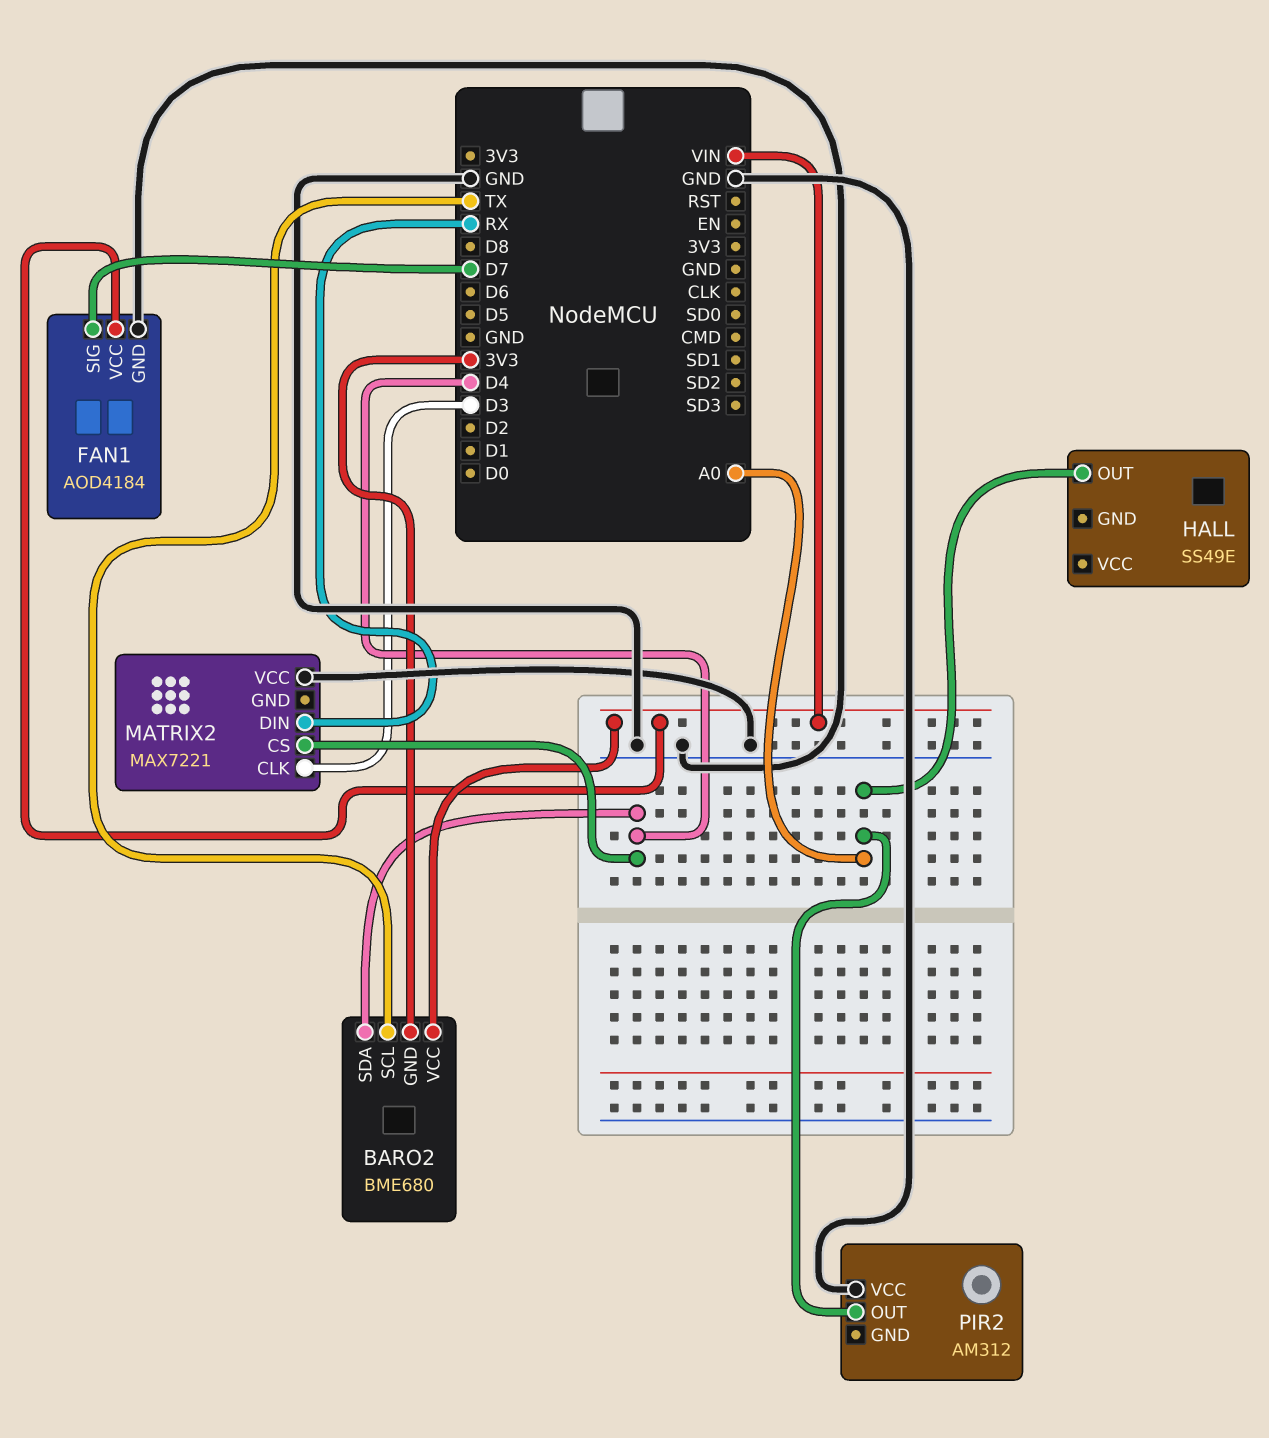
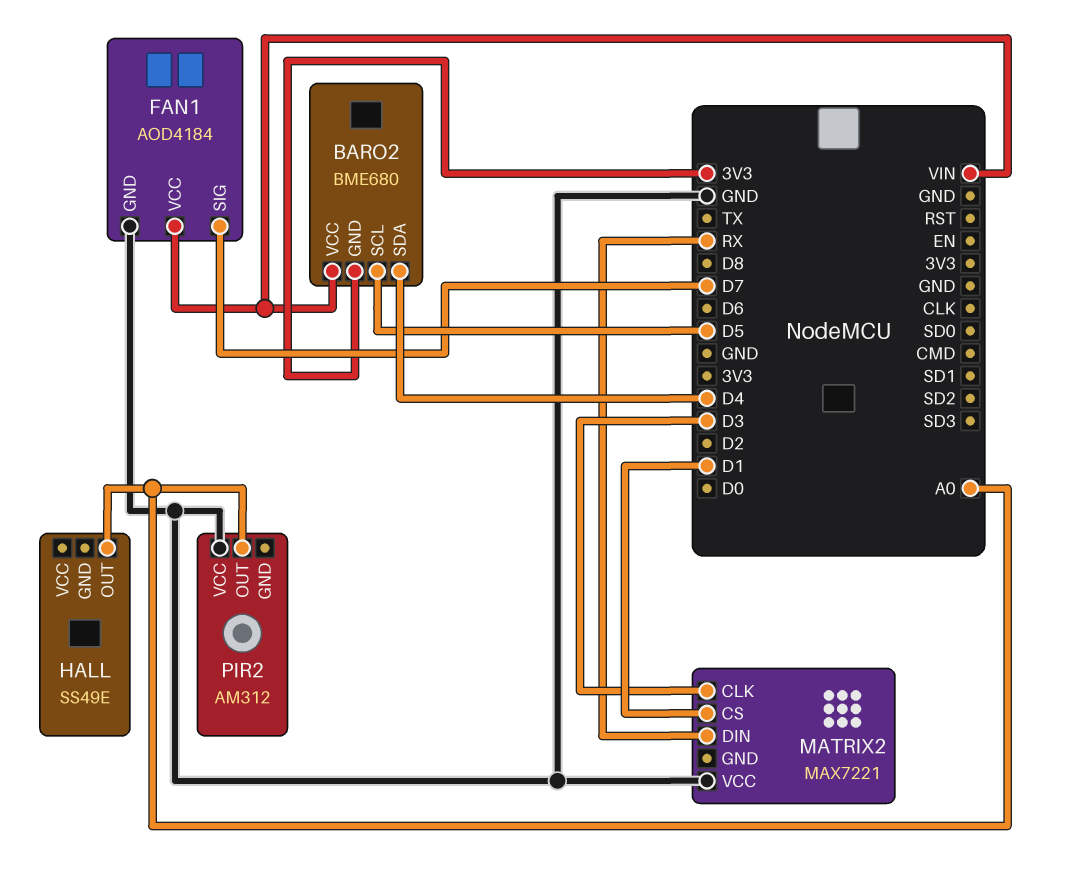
BARO2 pin SCL: TX -> D5
MATRIX2 pin CS: D4 -> D1

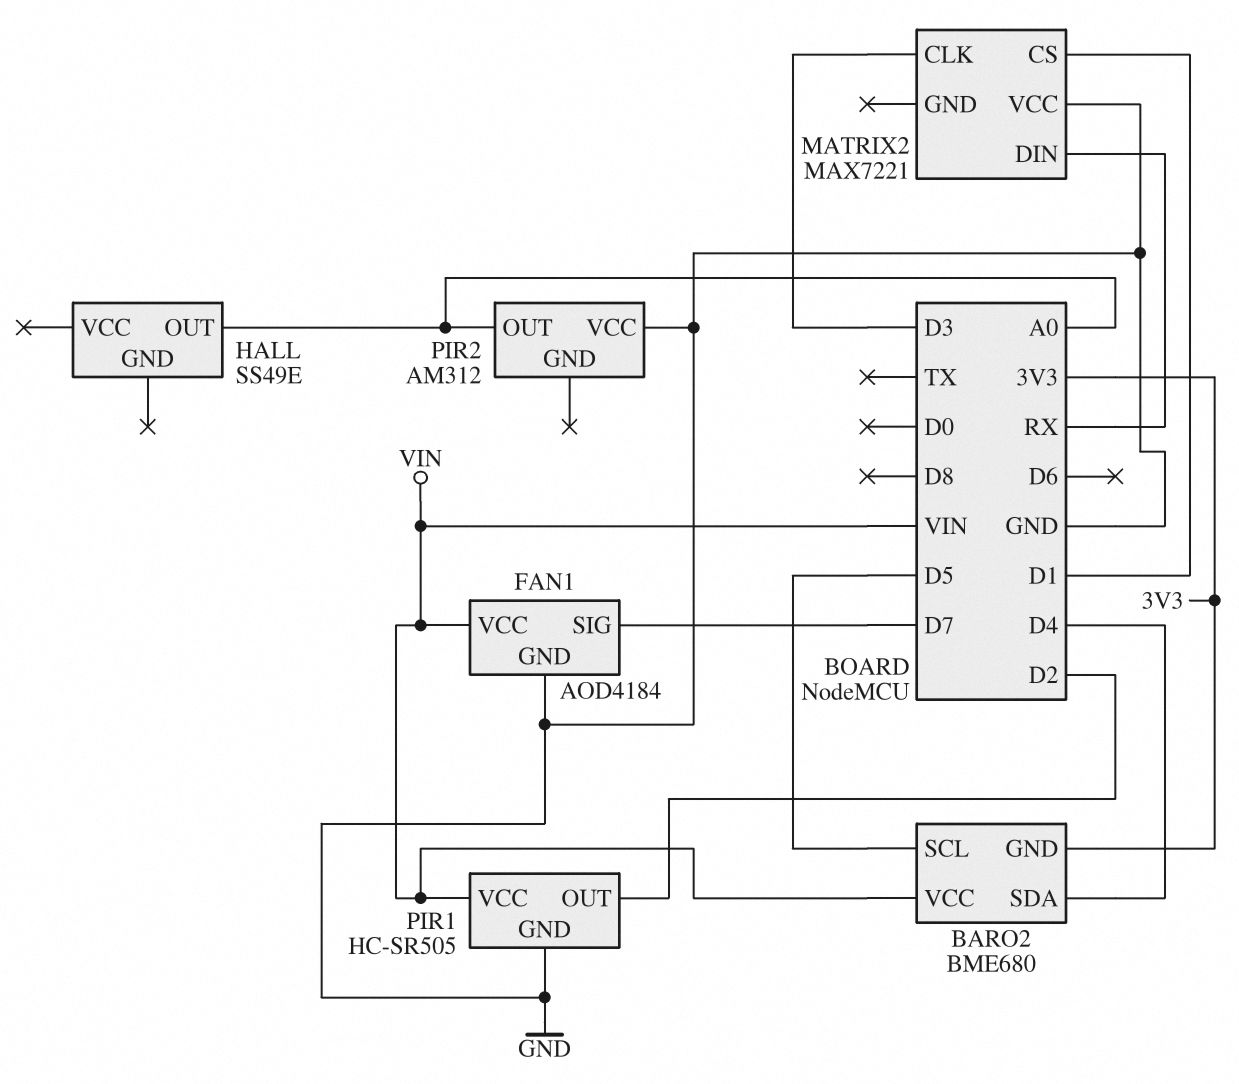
PIR1: none -> HC-SR505
PIR1 pin GND: none -> GND
PIR1 pin OUT: none -> D2
PIR1 pin VCC: none -> VIN

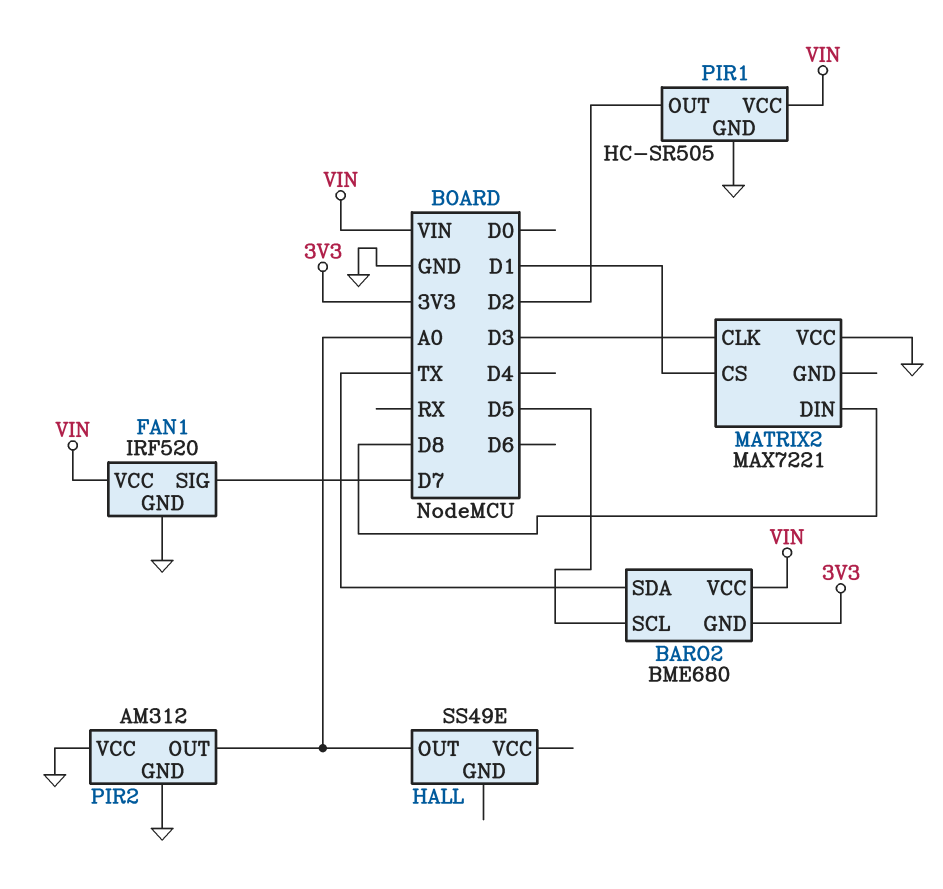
BARO2 pin SDA: D4 -> TX
FAN1: AOD4184 -> IRF520
MATRIX2 pin DIN: RX -> D8
PIR2 pin GND: none -> GND

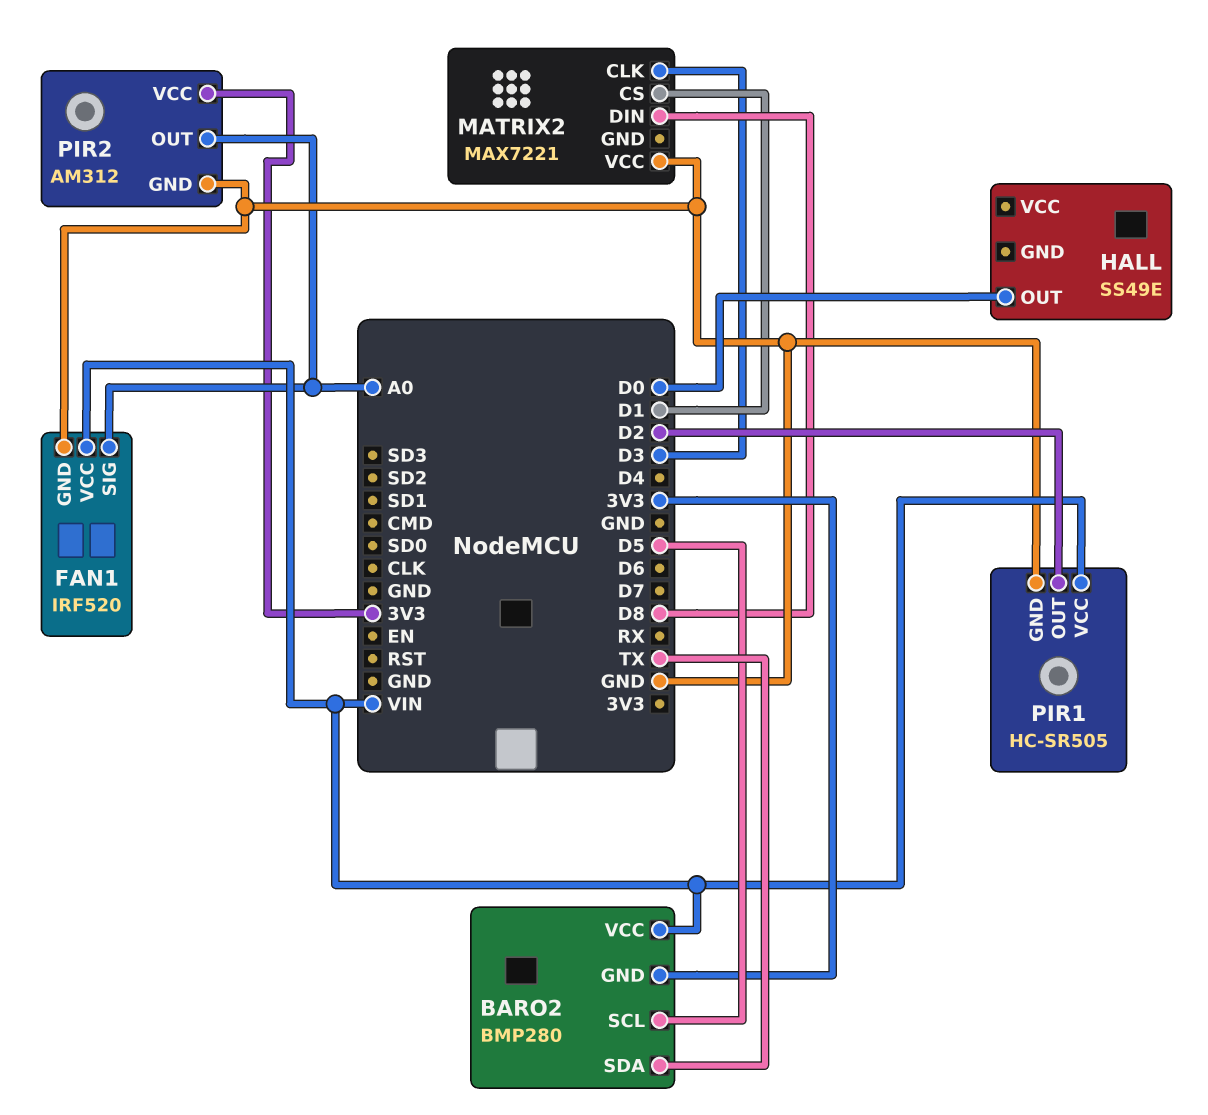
BARO2: BME680 -> BMP280
FAN1 pin SIG: D7 -> A0
HALL pin OUT: A0 -> D0
PIR2 pin VCC: GND -> 3V3

